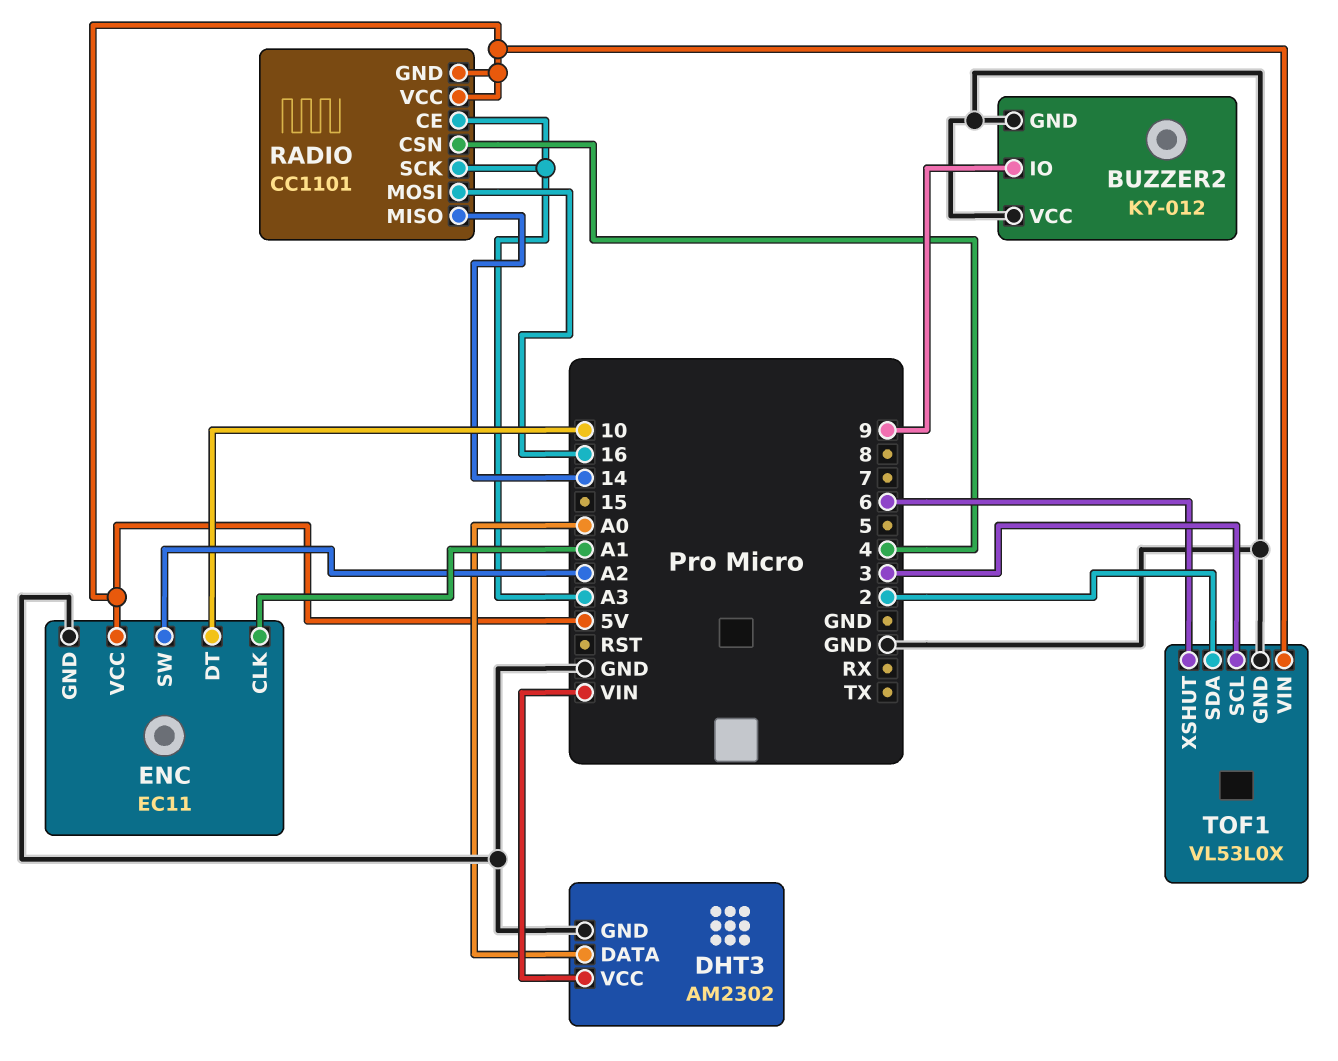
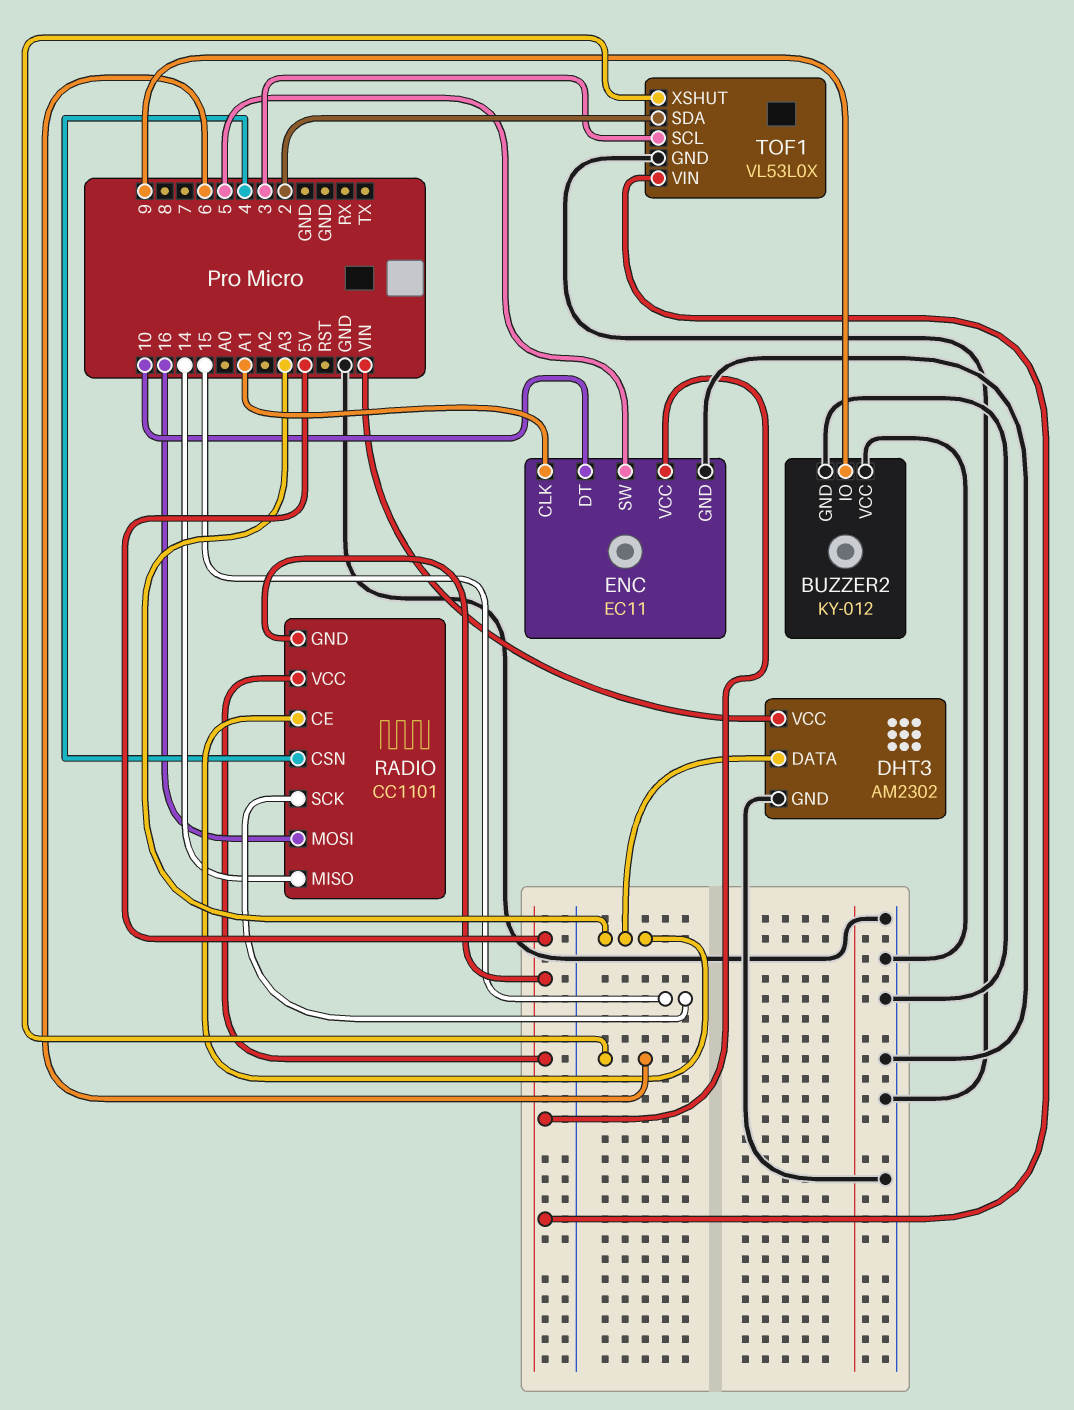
DHT3 pin DATA: A0 -> A3
ENC pin SW: A2 -> 5
RADIO pin SCK: A3 -> 15

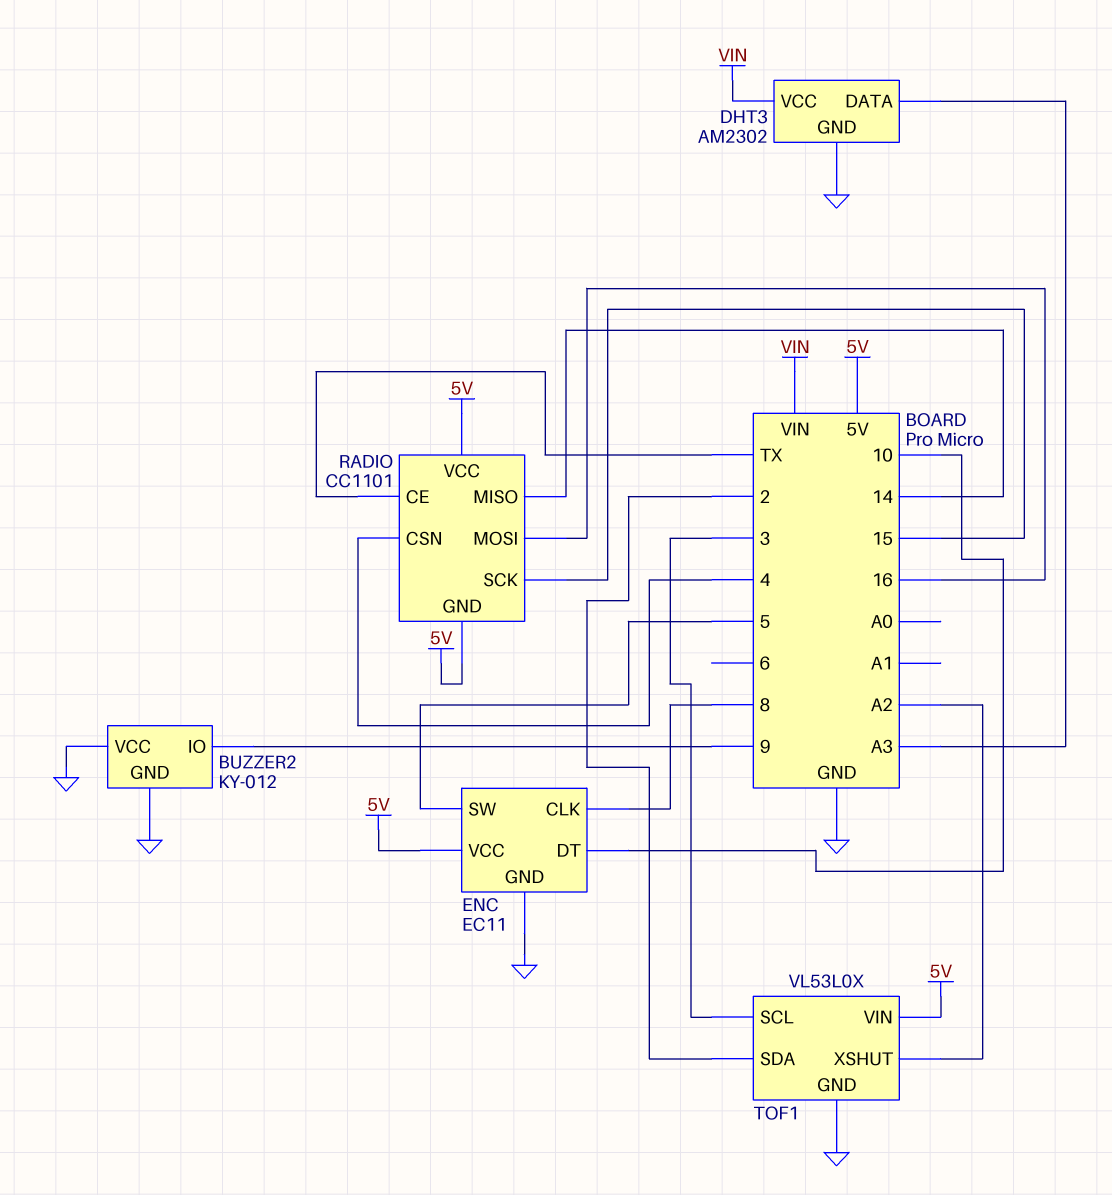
ENC pin CLK: A1 -> 8
RADIO pin CE: A3 -> TX
TOF1 pin XSHUT: 6 -> A2

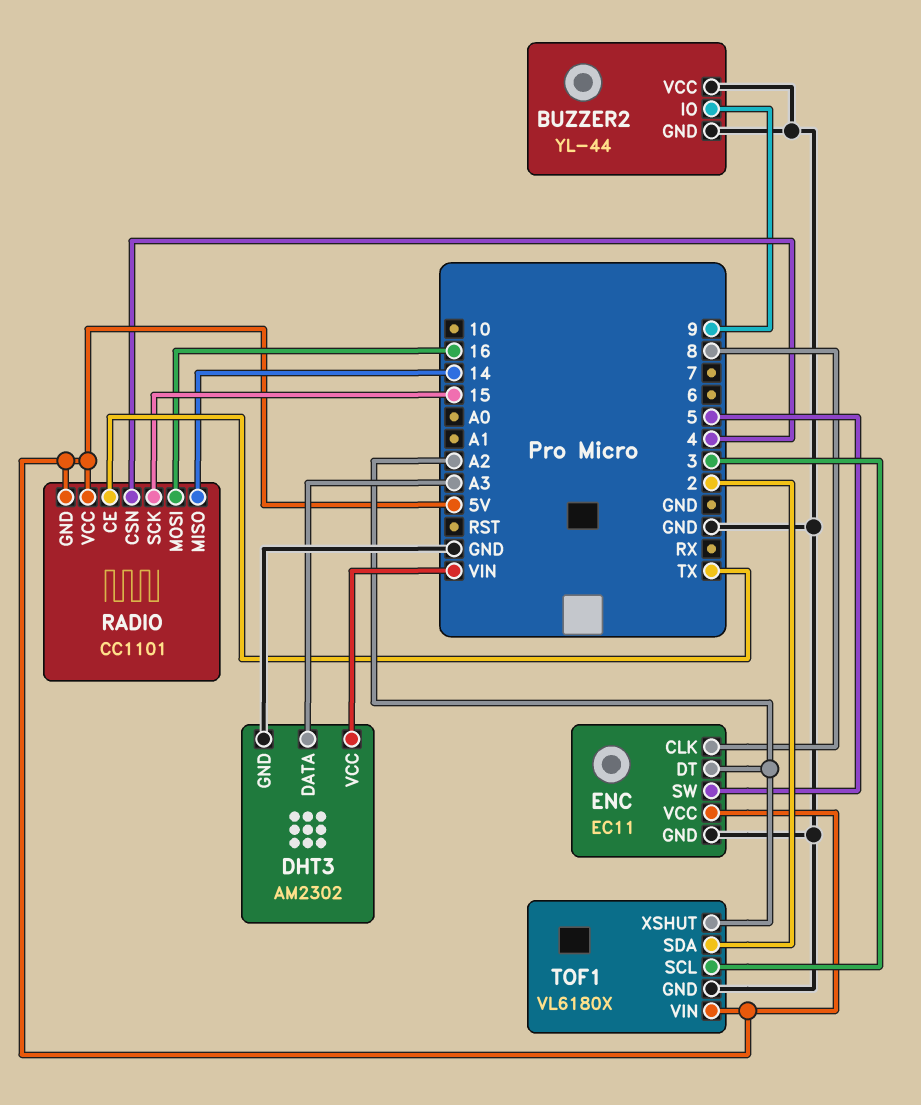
BUZZER2: KY-012 -> YL-44
ENC pin DT: 10 -> A2
TOF1: VL53L0X -> VL6180X

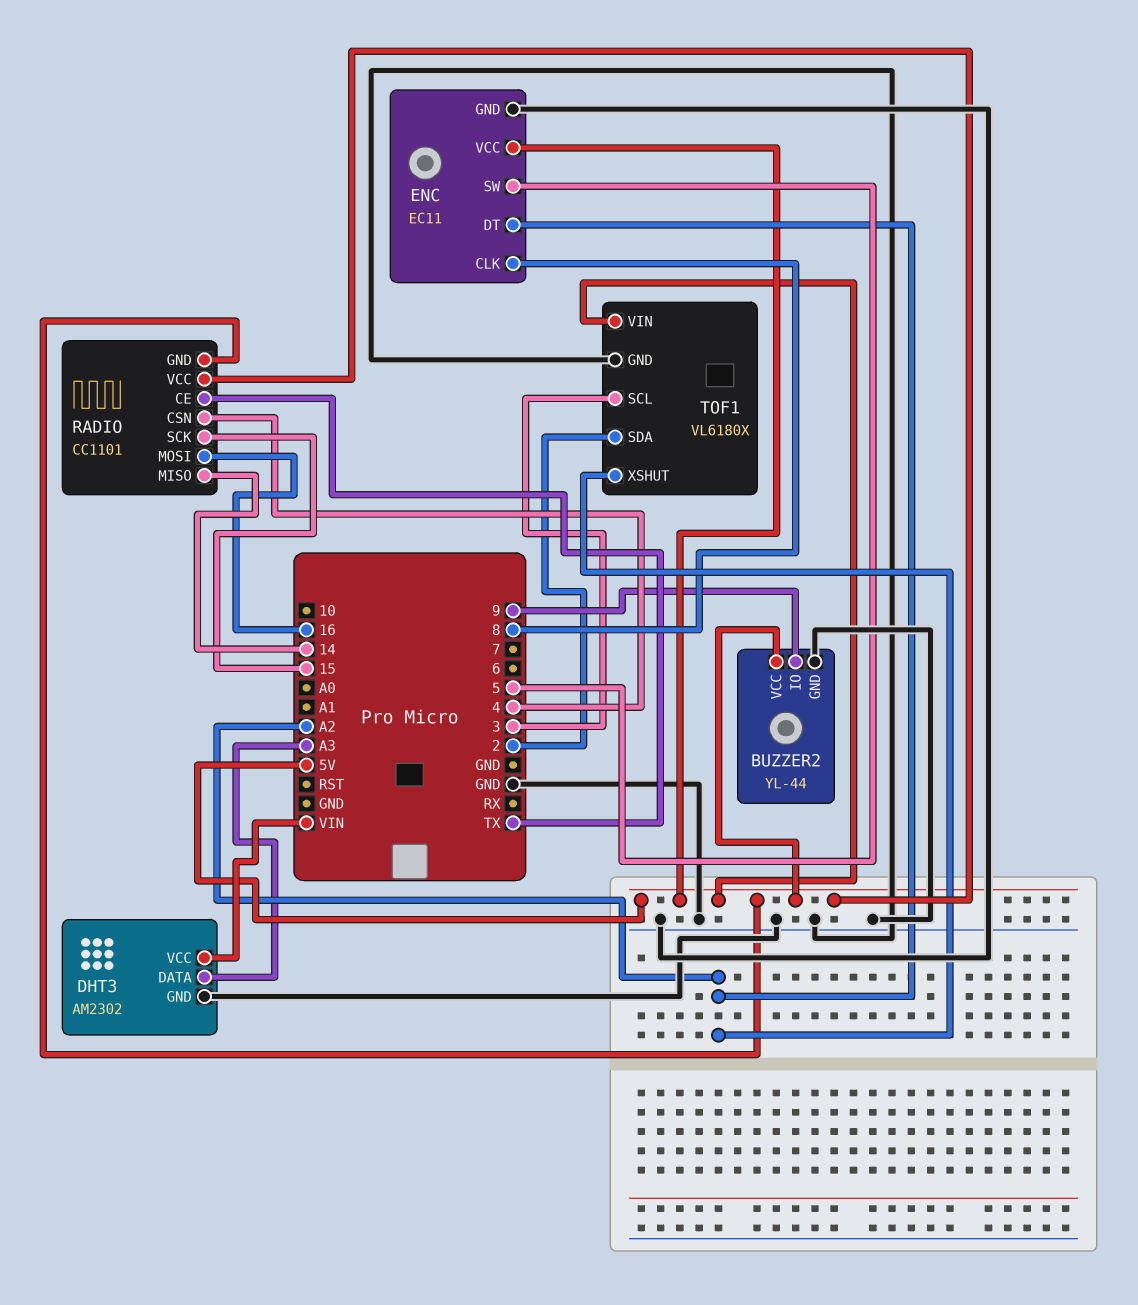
BUZZER2 pin VCC: GND -> 5V

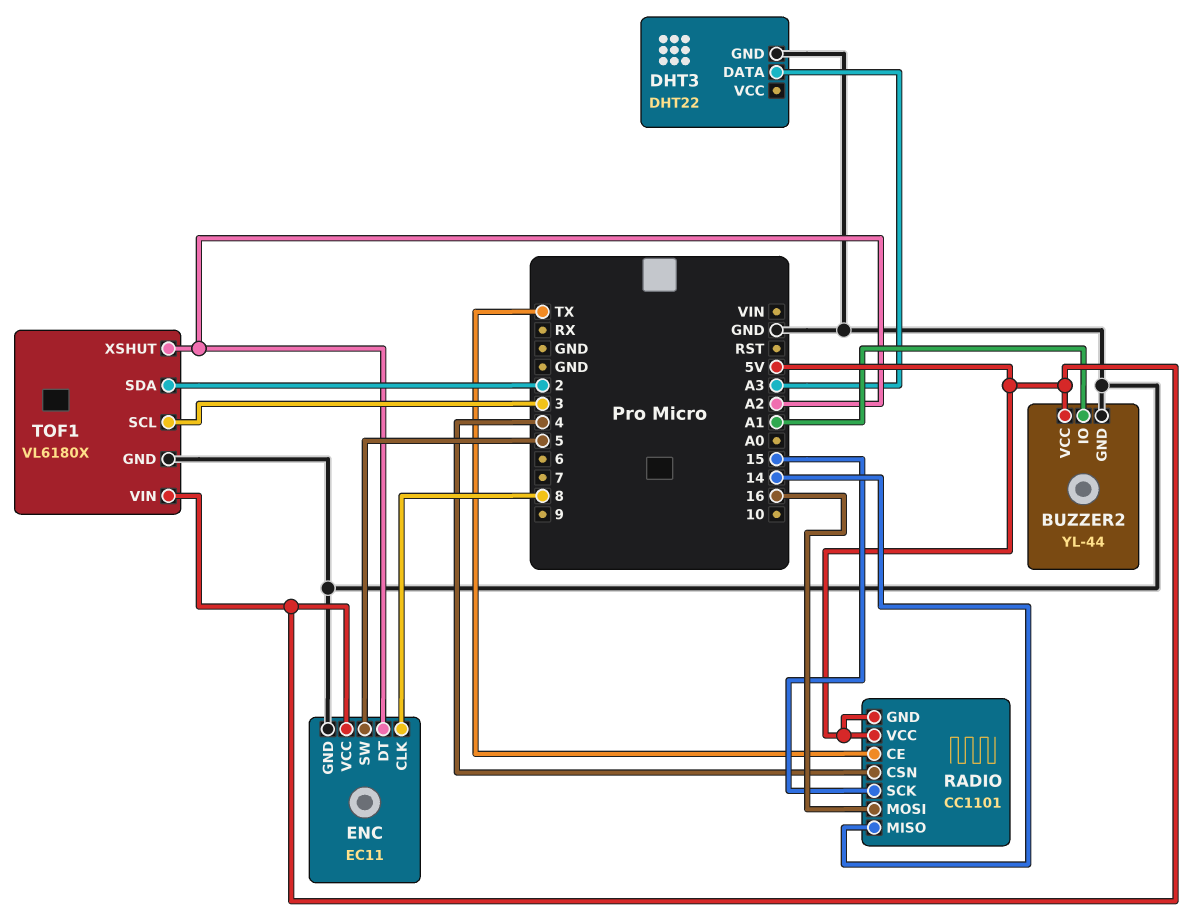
BUZZER2 pin IO: 9 -> A1
DHT3: AM2302 -> DHT22
DHT3 pin VCC: VIN -> none

